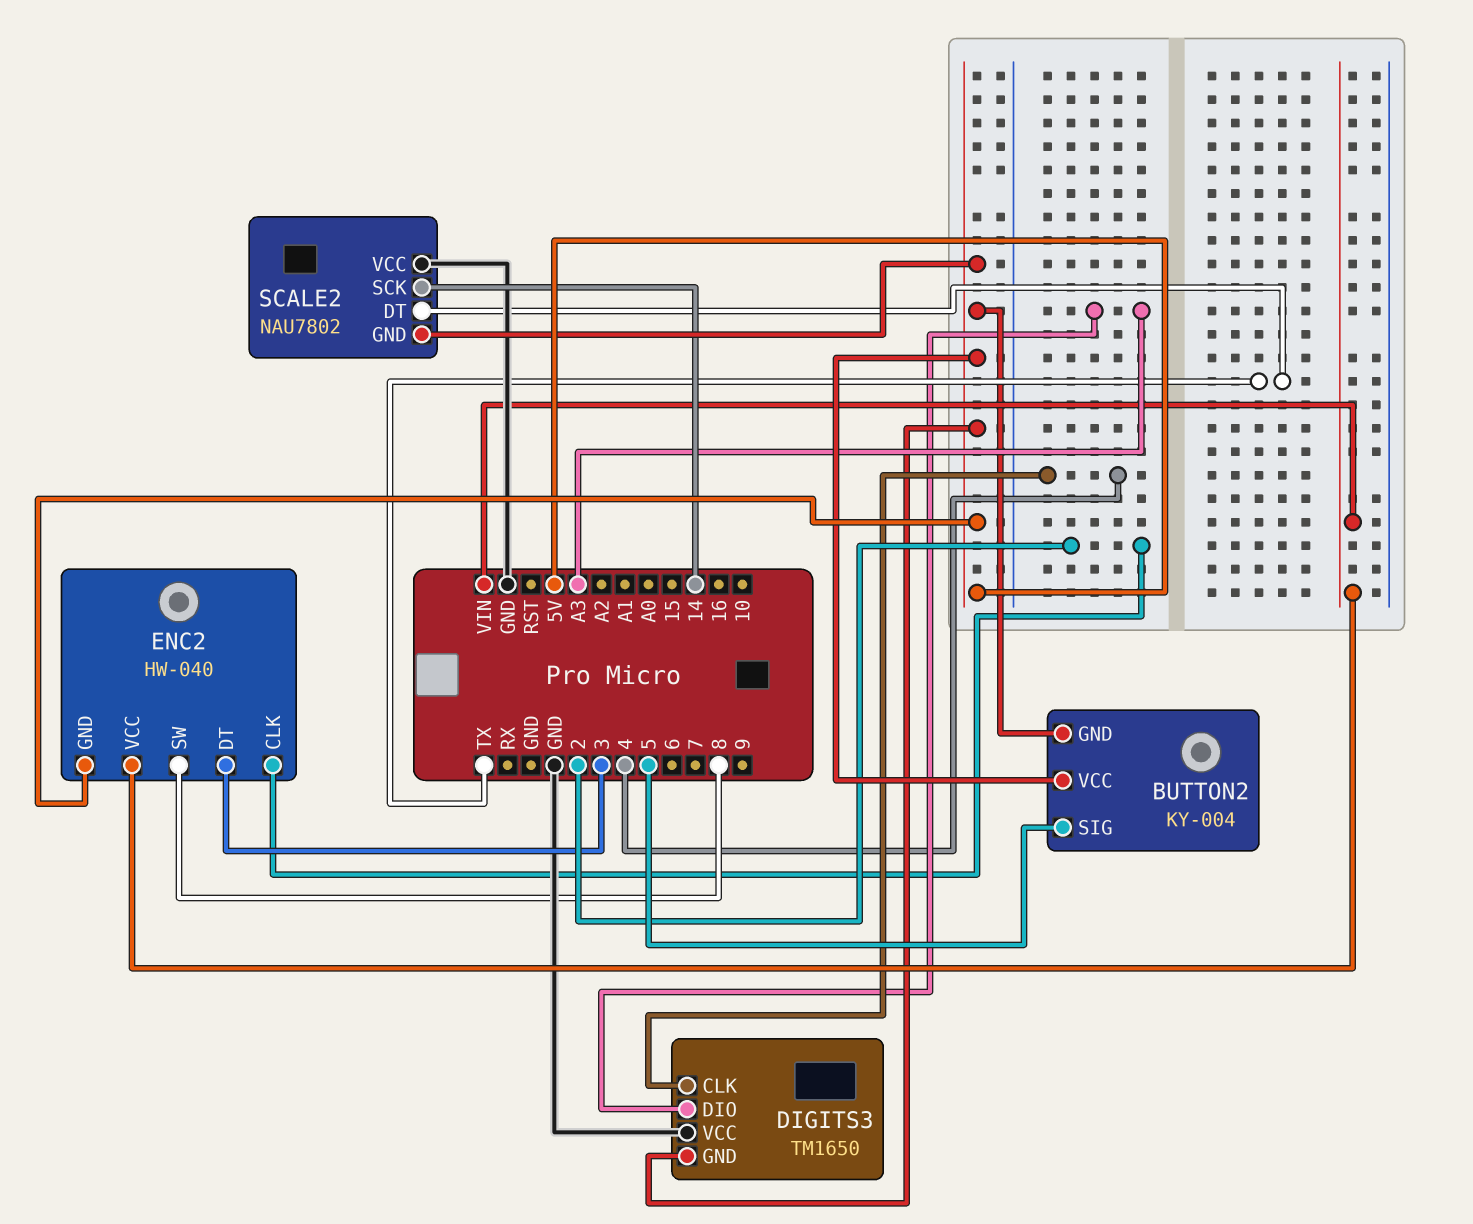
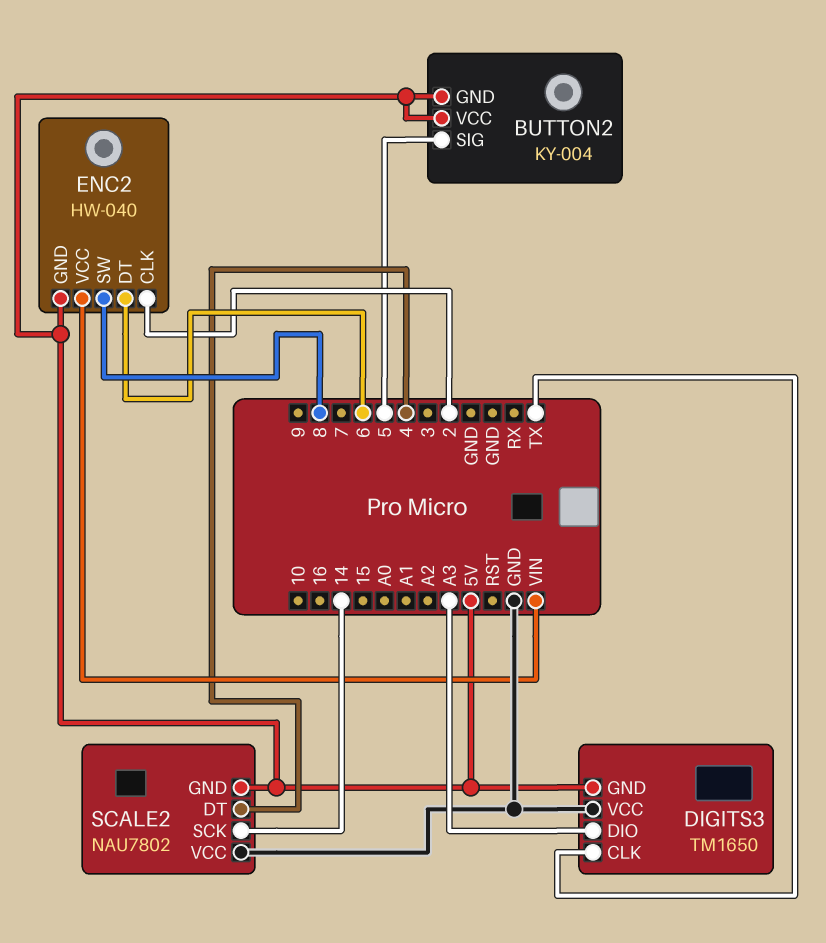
DIGITS3 pin CLK: 4 -> TX
ENC2 pin DT: 3 -> 6
SCALE2 pin DT: TX -> 4

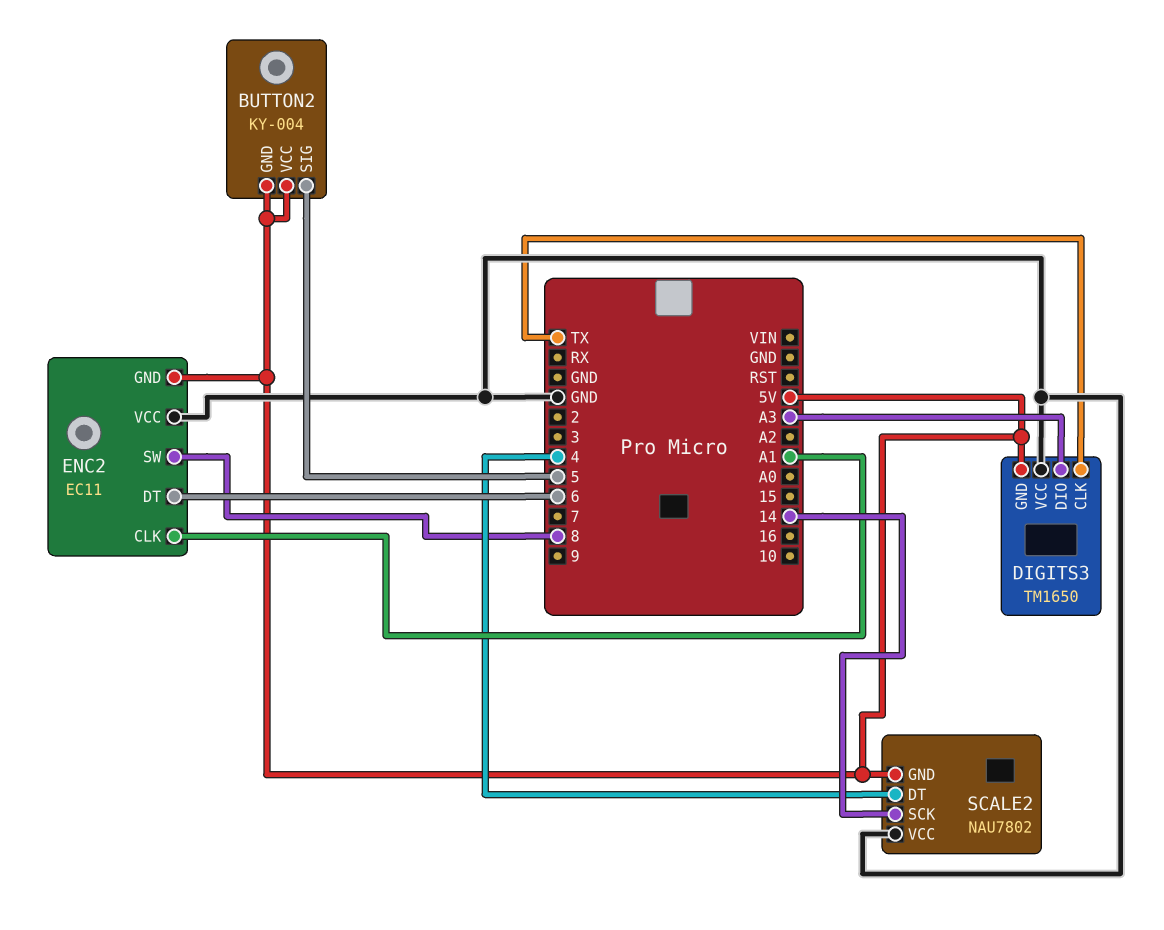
ENC2: HW-040 -> EC11
ENC2 pin CLK: 2 -> A1
ENC2 pin VCC: VIN -> GND

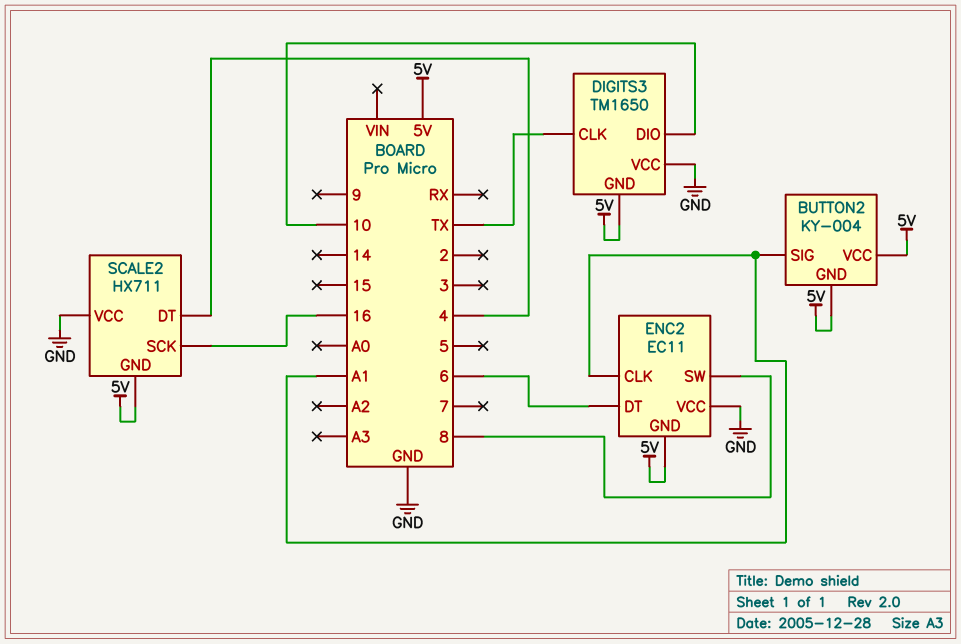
BUTTON2 pin SIG: 5 -> A1
DIGITS3 pin DIO: A3 -> 10
SCALE2: NAU7802 -> HX711
SCALE2 pin SCK: 14 -> 16

